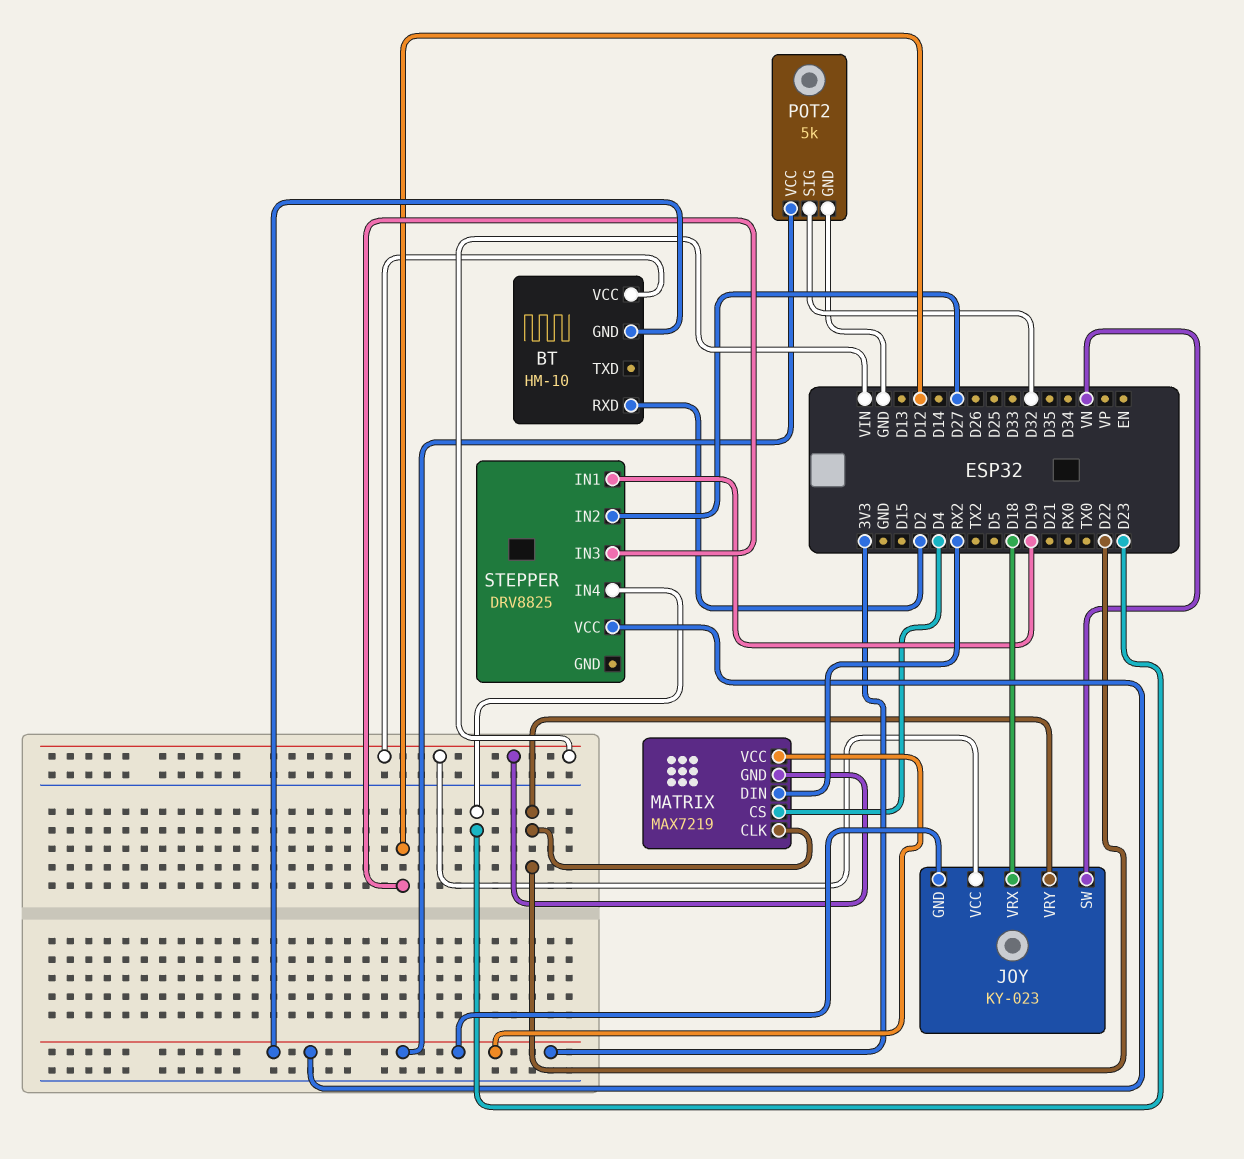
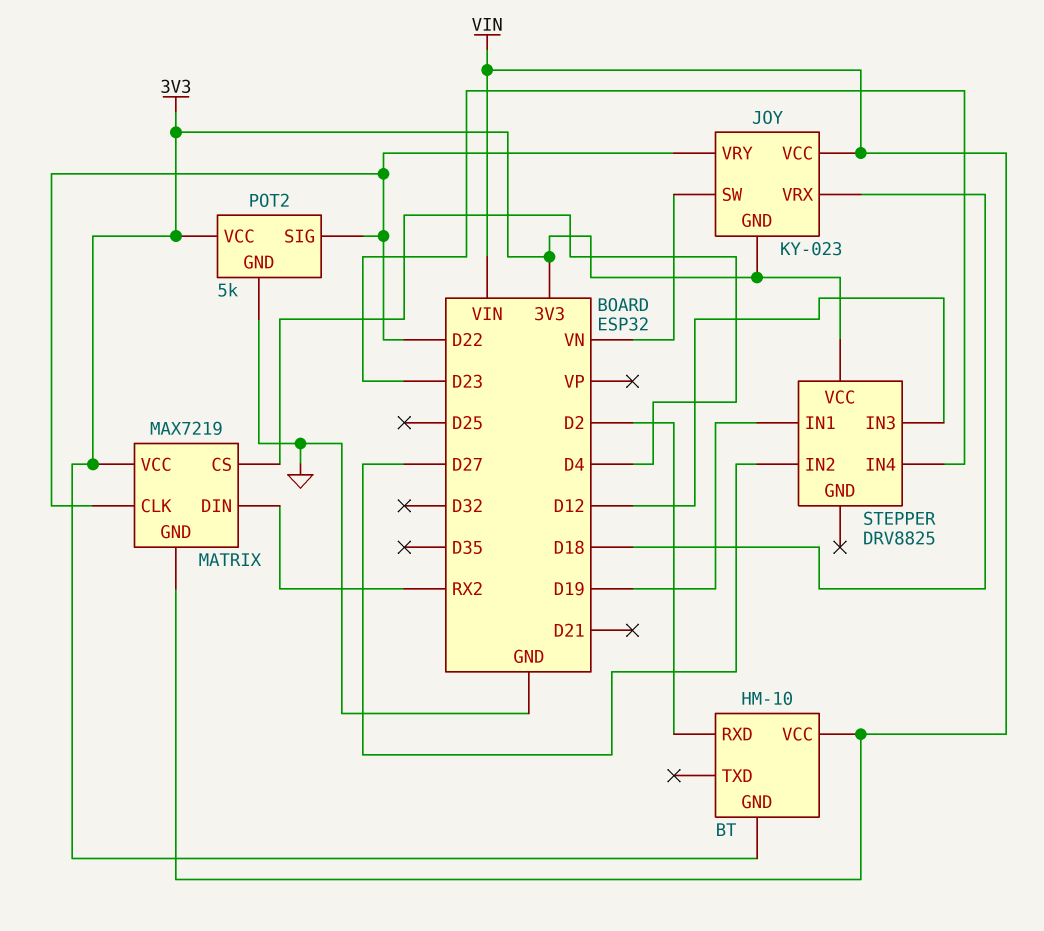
POT2 pin SIG: D32 -> D22

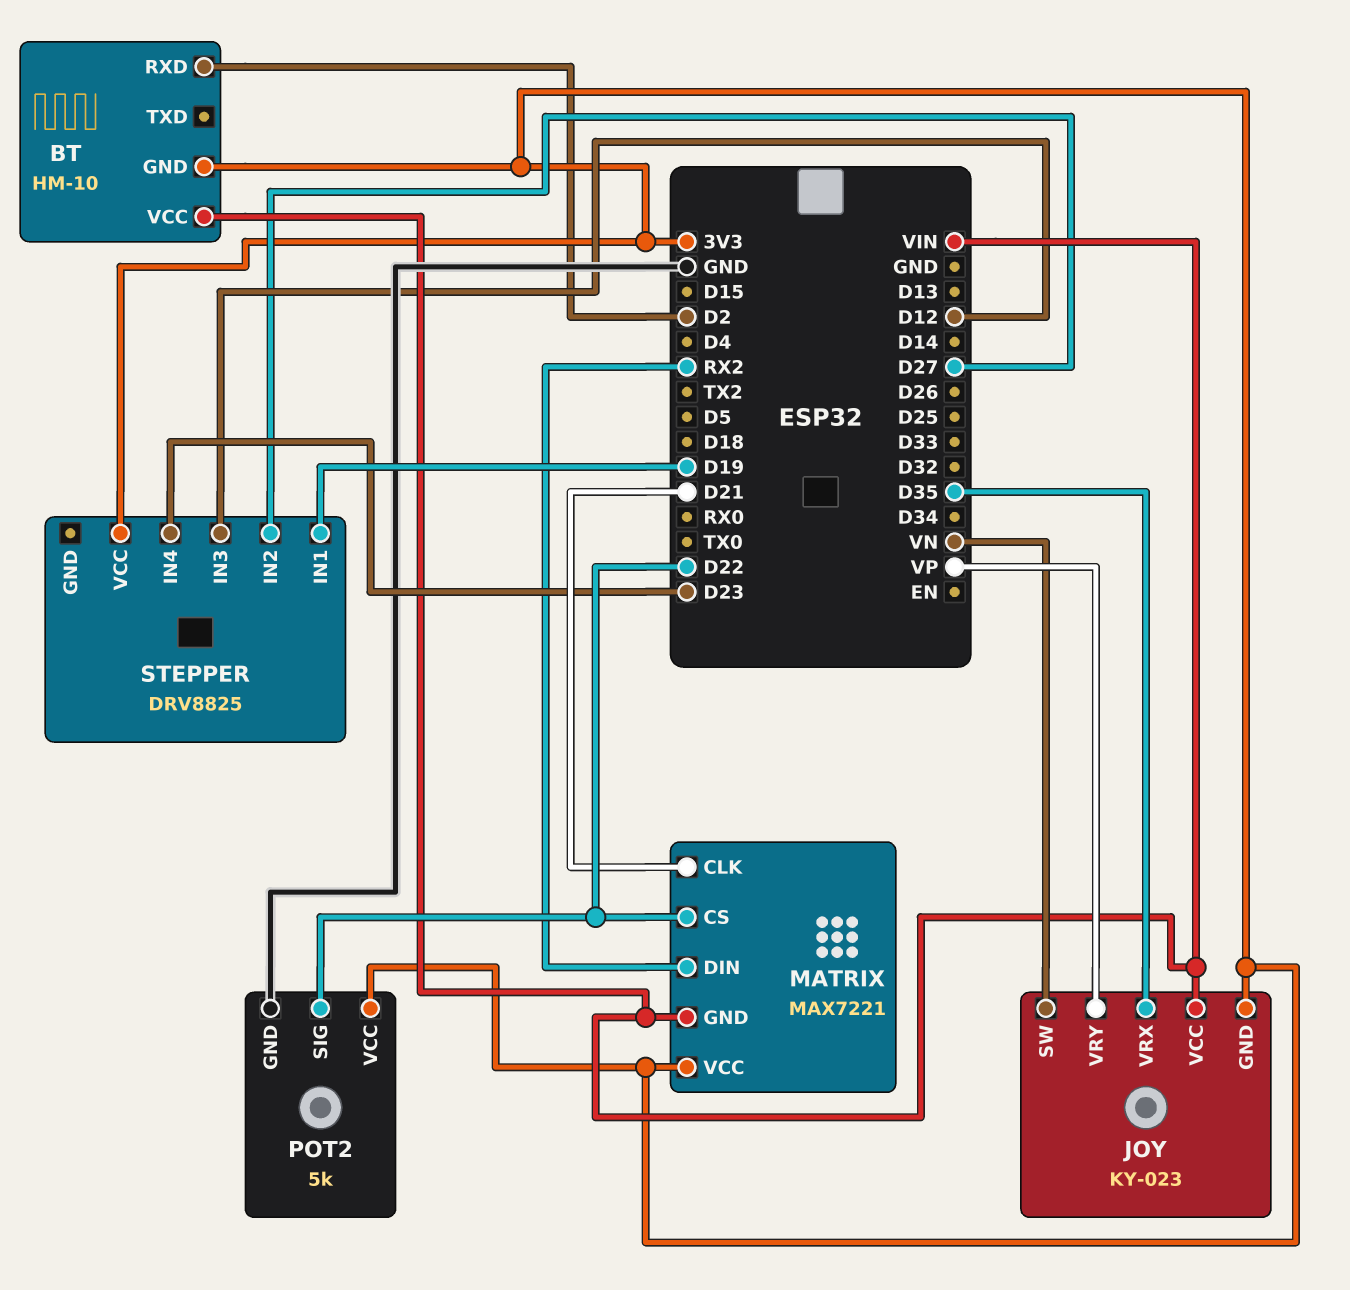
JOY pin VRX: D18 -> D35
JOY pin VRY: D22 -> VP
MATRIX: MAX7219 -> MAX7221
MATRIX pin CLK: D22 -> D21
MATRIX pin CS: D4 -> D22

